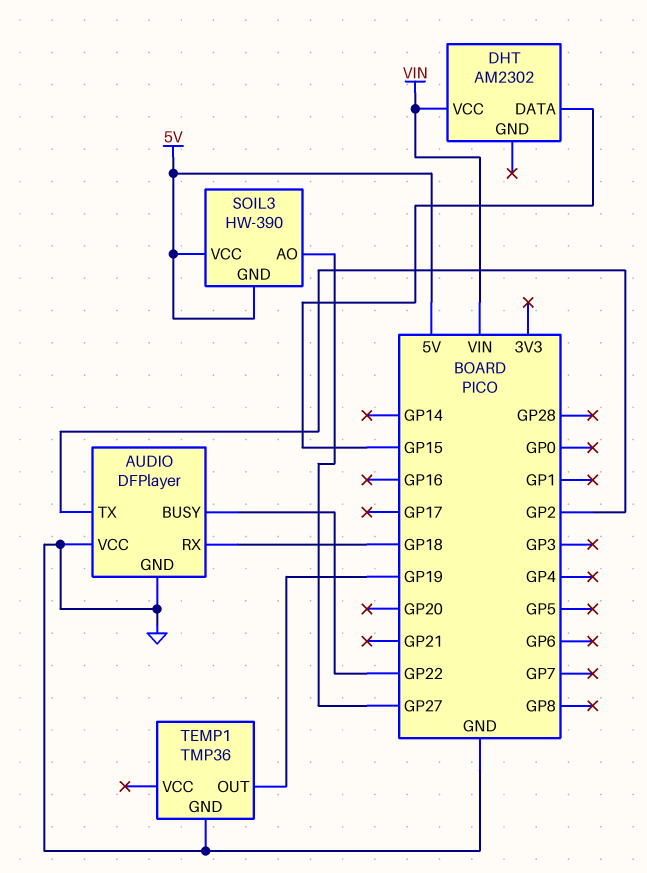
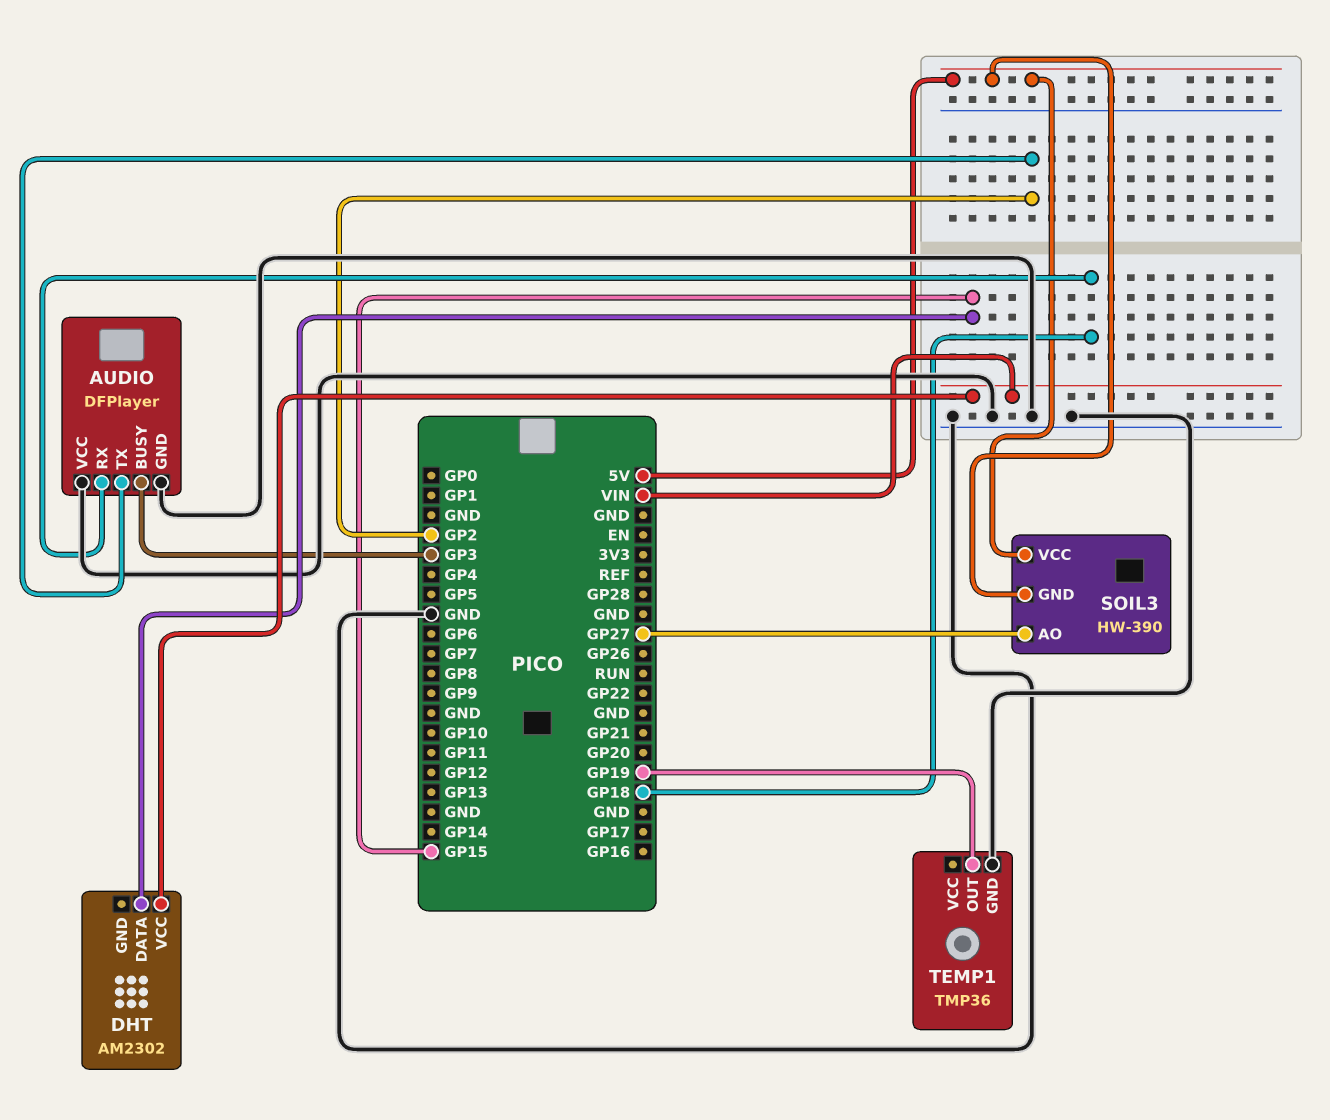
AUDIO pin BUSY: GP22 -> GP3

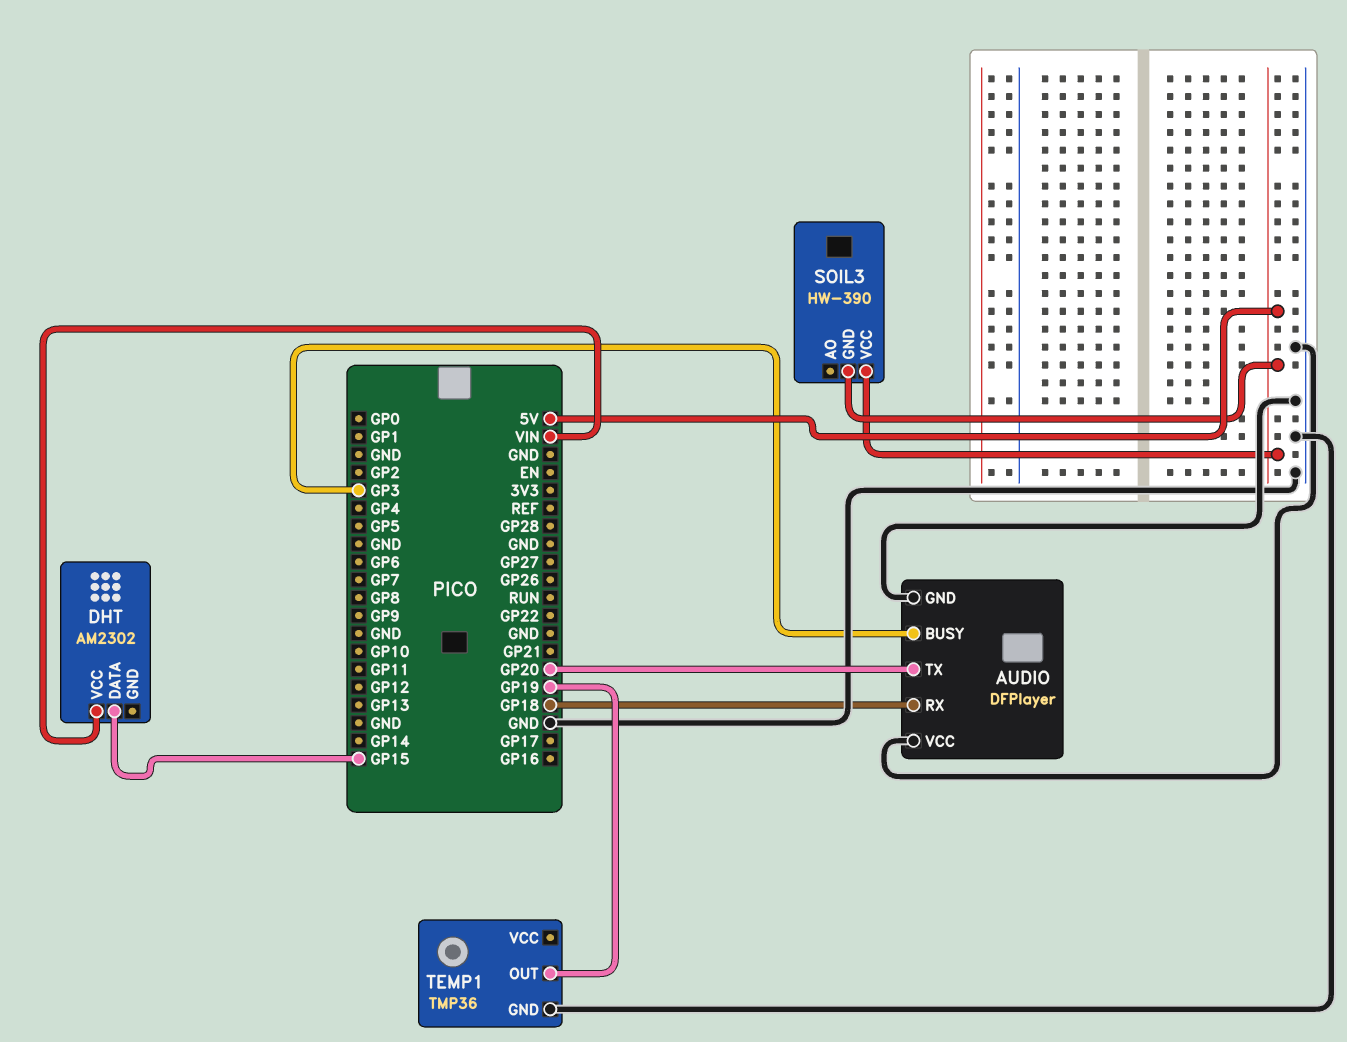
AUDIO pin TX: GP2 -> GP20
SOIL3 pin AO: GP27 -> none

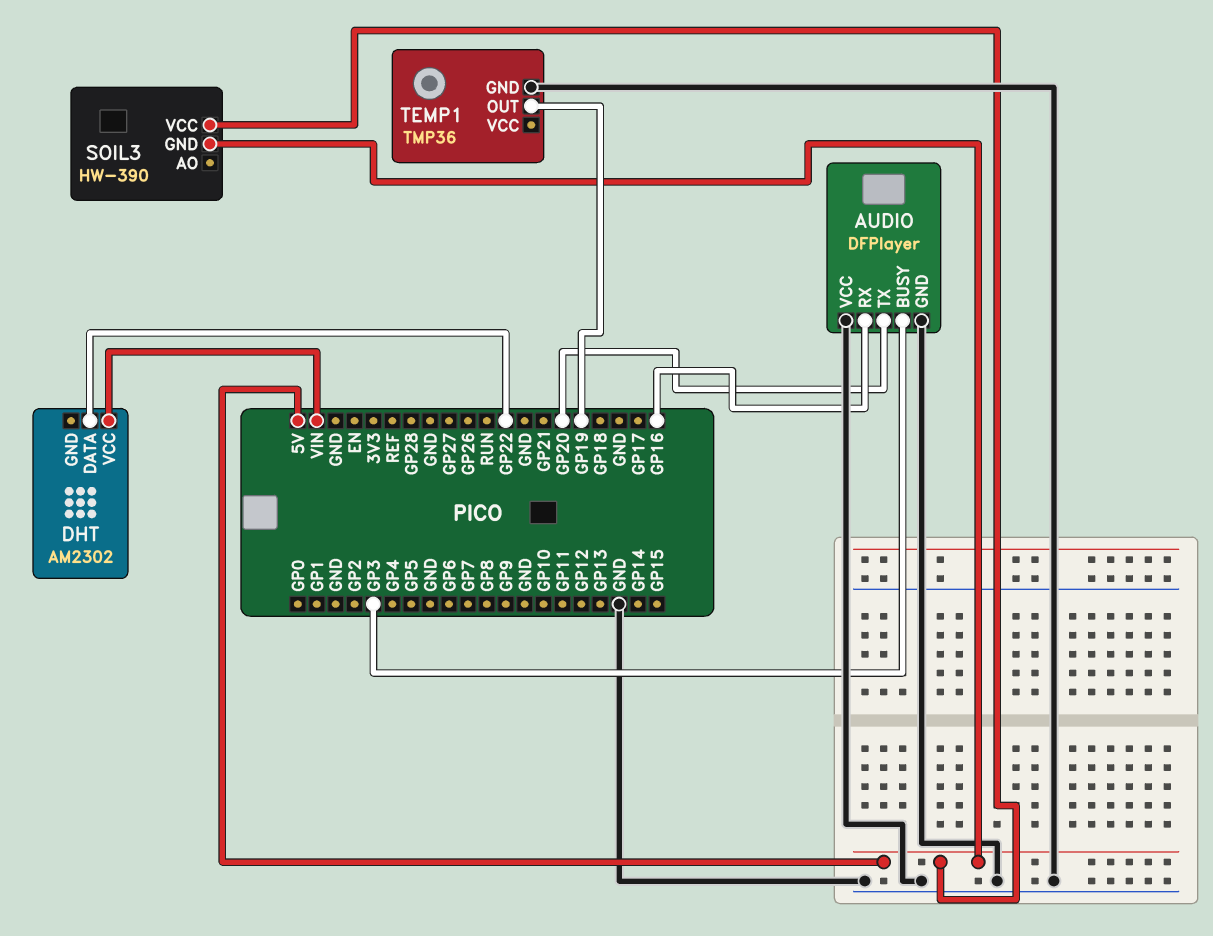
AUDIO pin RX: GP18 -> GP16
DHT pin DATA: GP15 -> GP22

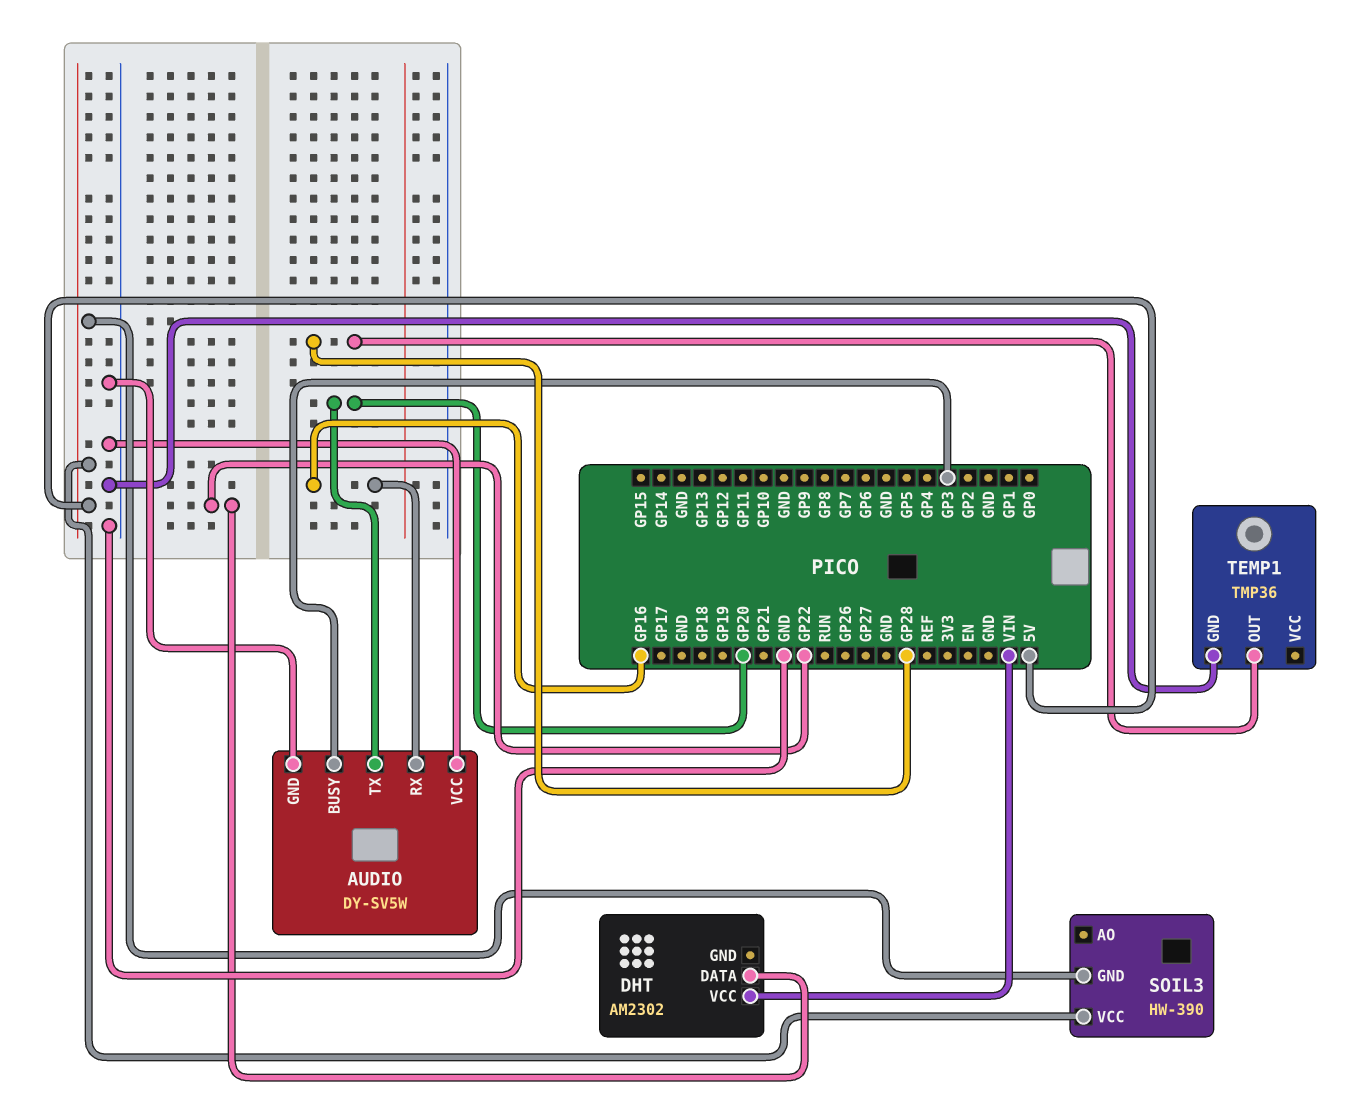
AUDIO: DFPlayer -> DY-SV5W
TEMP1 pin OUT: GP19 -> GP28

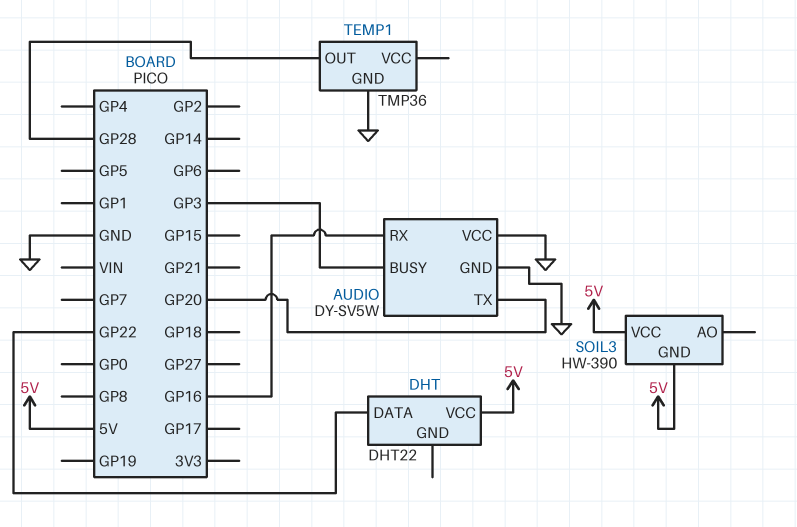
DHT: AM2302 -> DHT22
DHT pin VCC: VIN -> 5V

